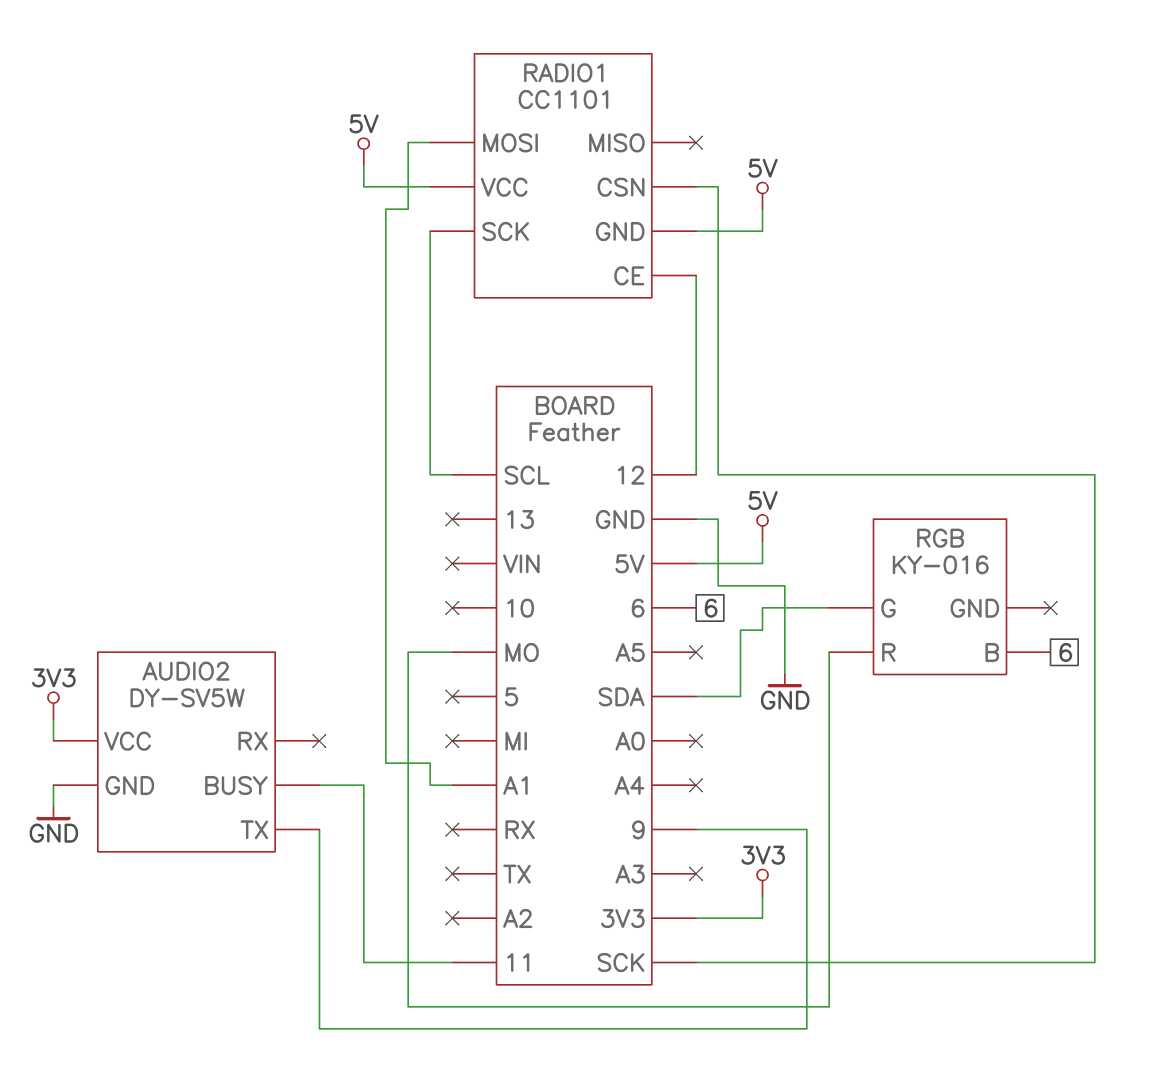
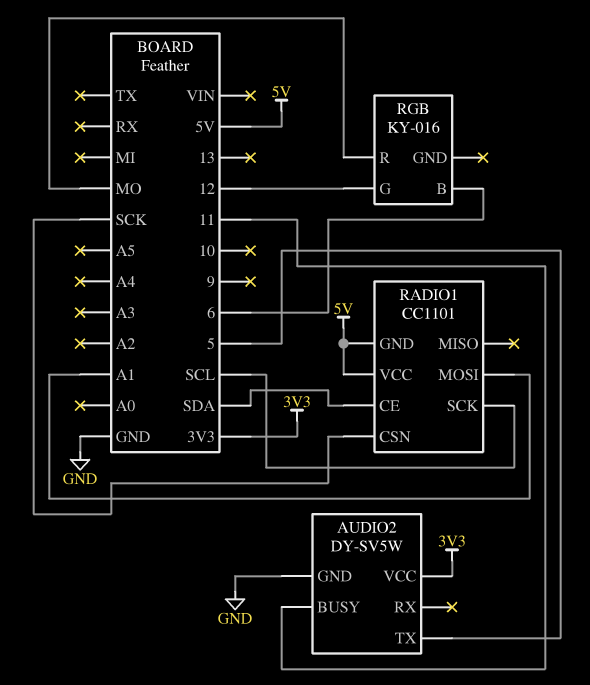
AUDIO2 pin TX: 9 -> 5
RADIO1 pin CE: 12 -> SDA
RGB pin G: SDA -> 12

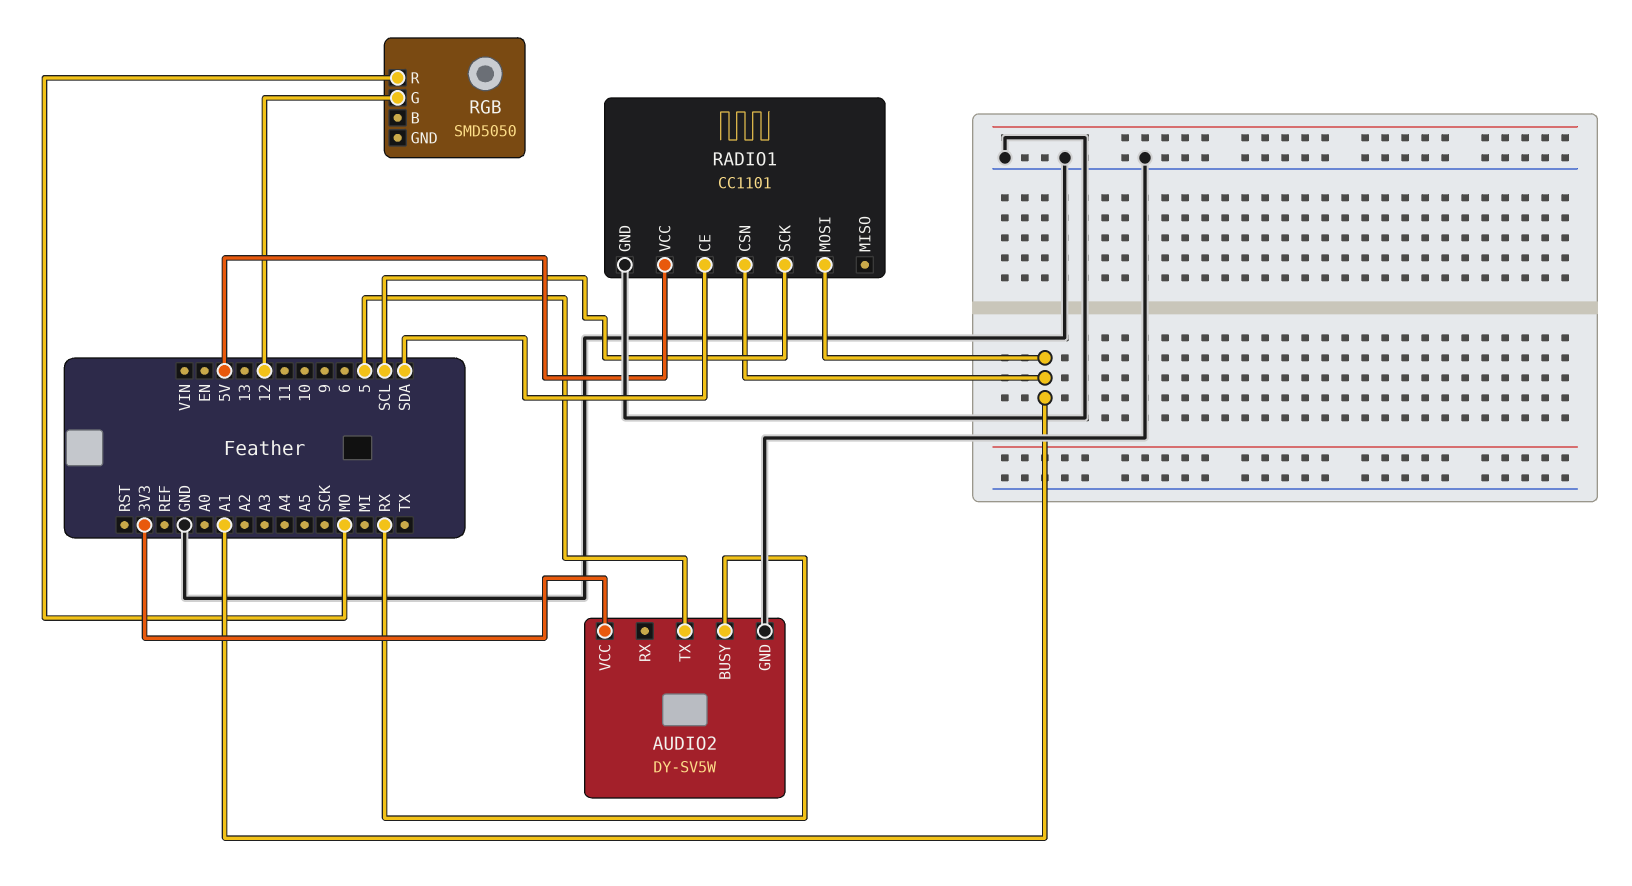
AUDIO2 pin BUSY: 11 -> RX
RADIO1 pin CSN: SCK -> A1
RADIO1 pin GND: 5V -> GND
RGB: KY-016 -> SMD5050
RGB pin B: 6 -> none

